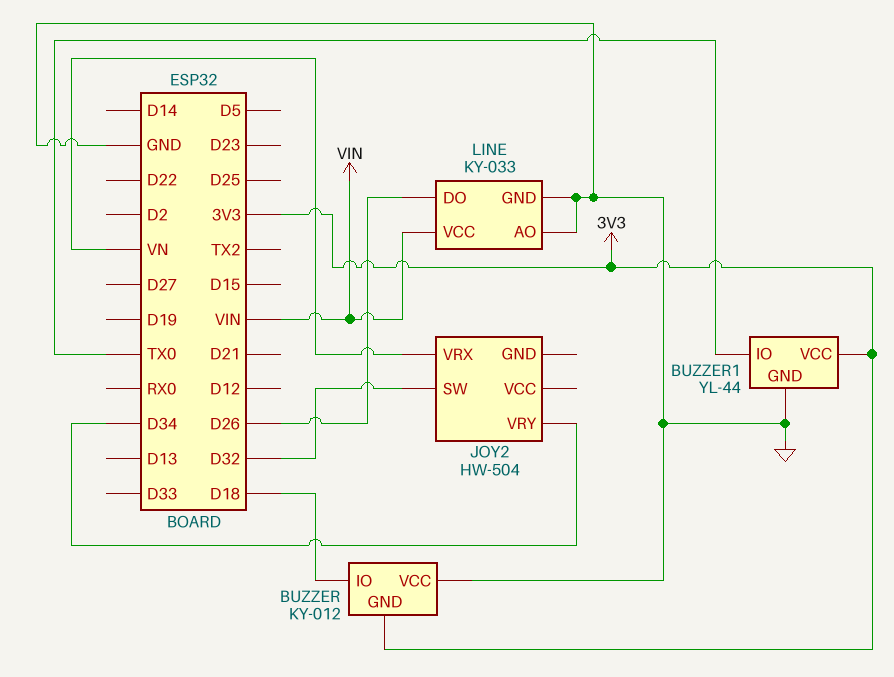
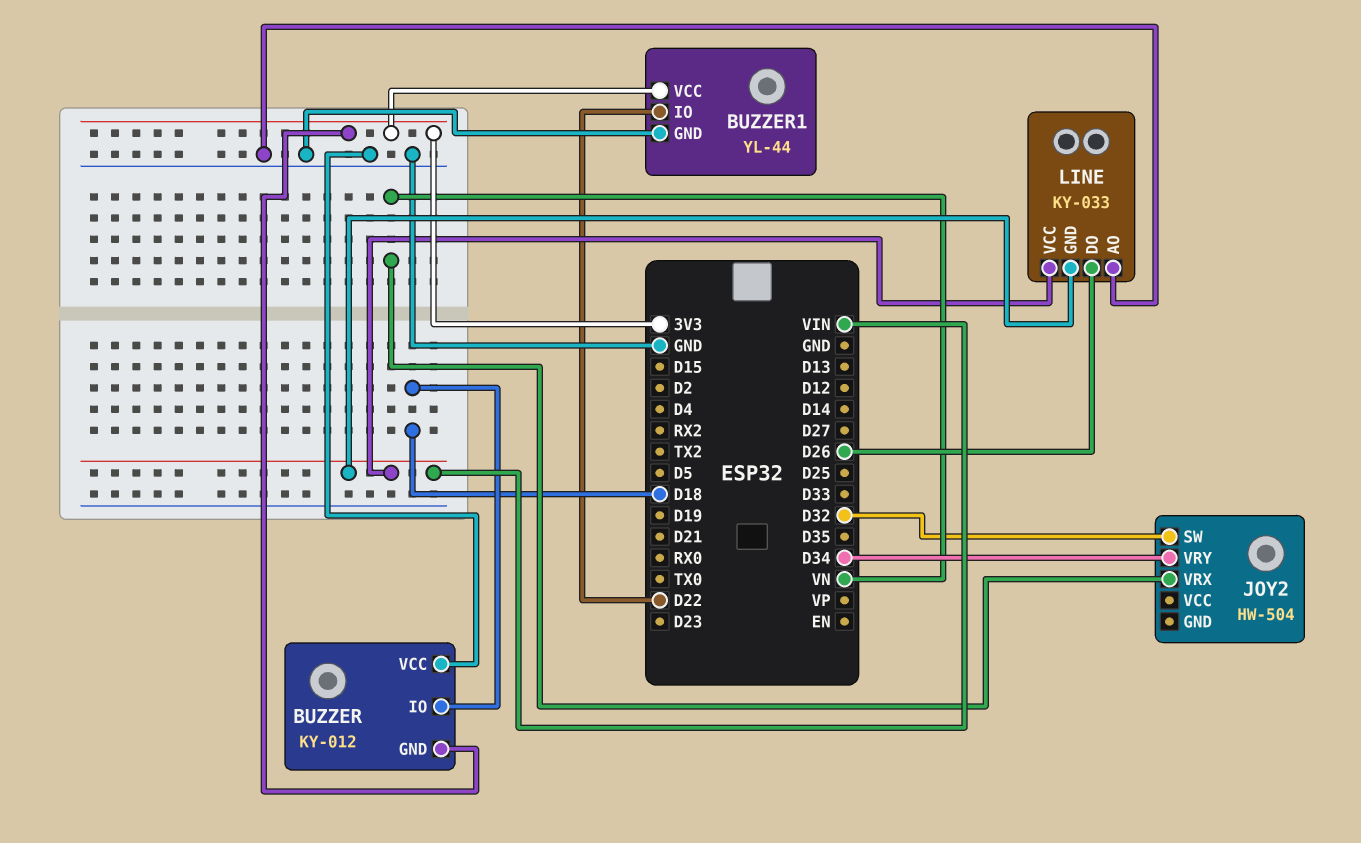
BUZZER1 pin IO: TX0 -> D22
LINE pin GND: GND -> VIN

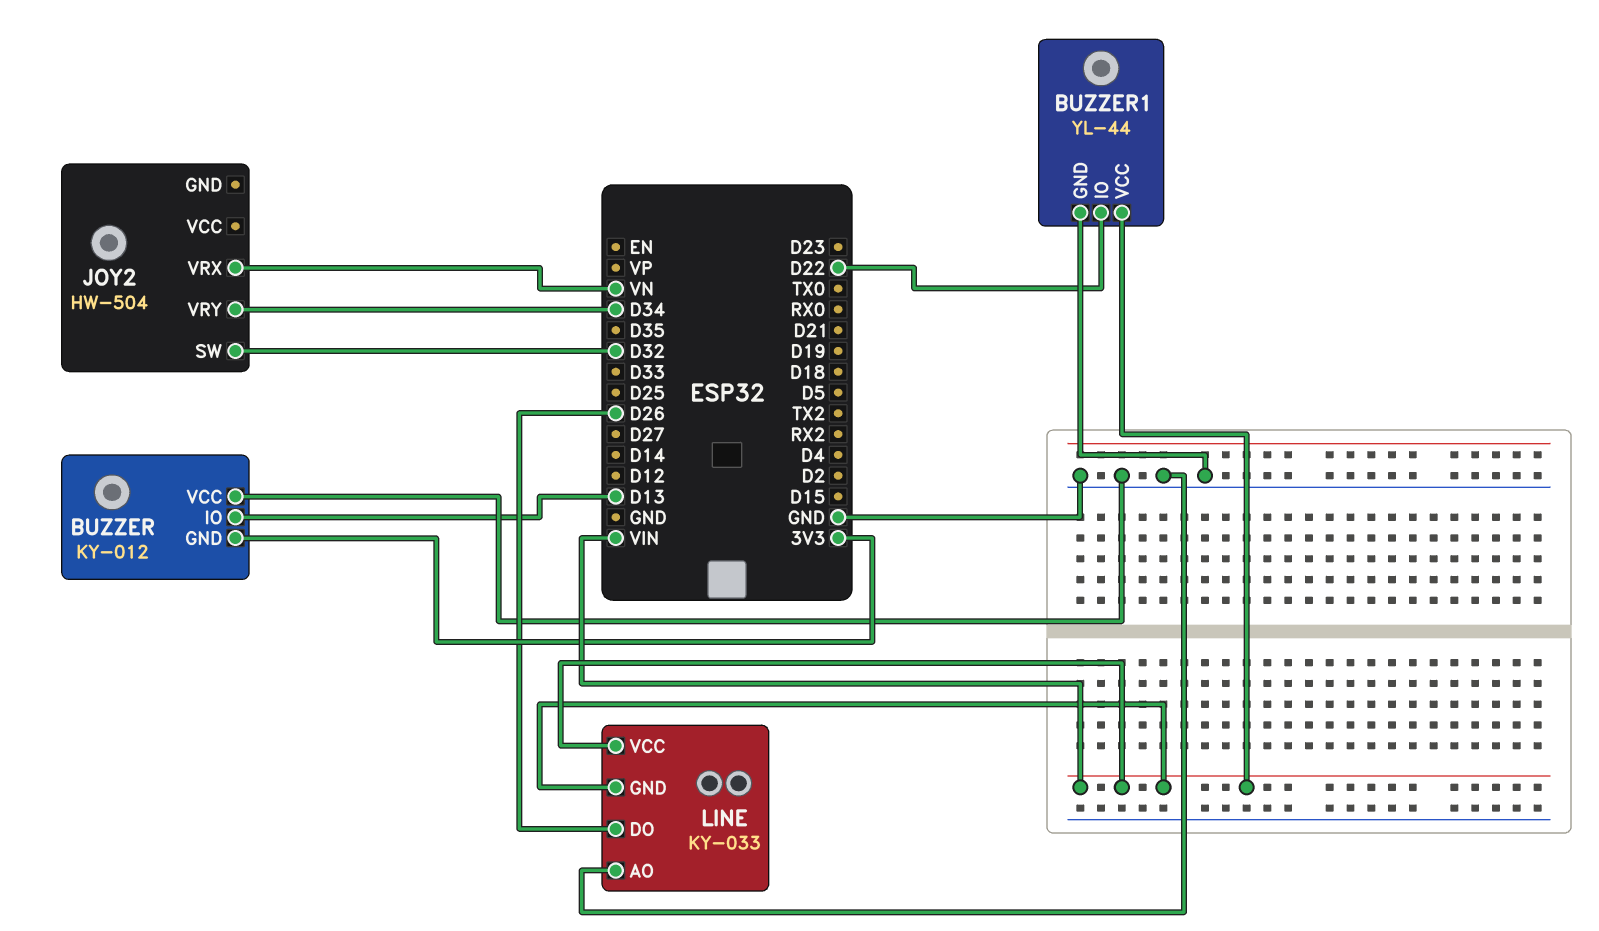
BUZZER pin IO: D18 -> D13
BUZZER1 pin VCC: 3V3 -> VIN

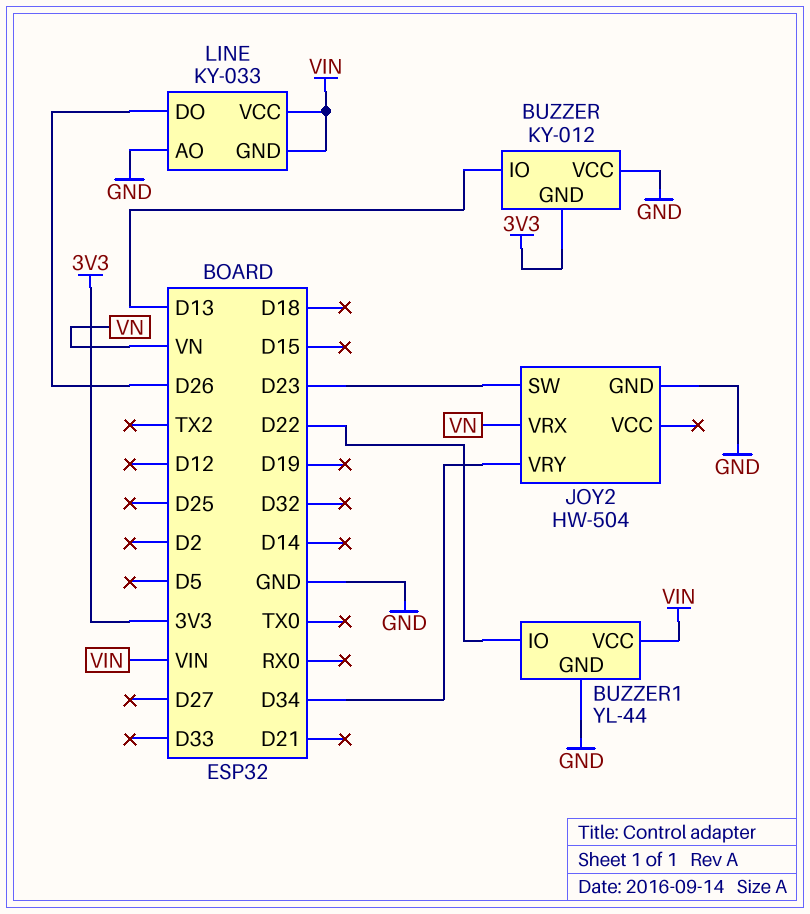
JOY2 pin GND: none -> GND
JOY2 pin SW: D32 -> D23

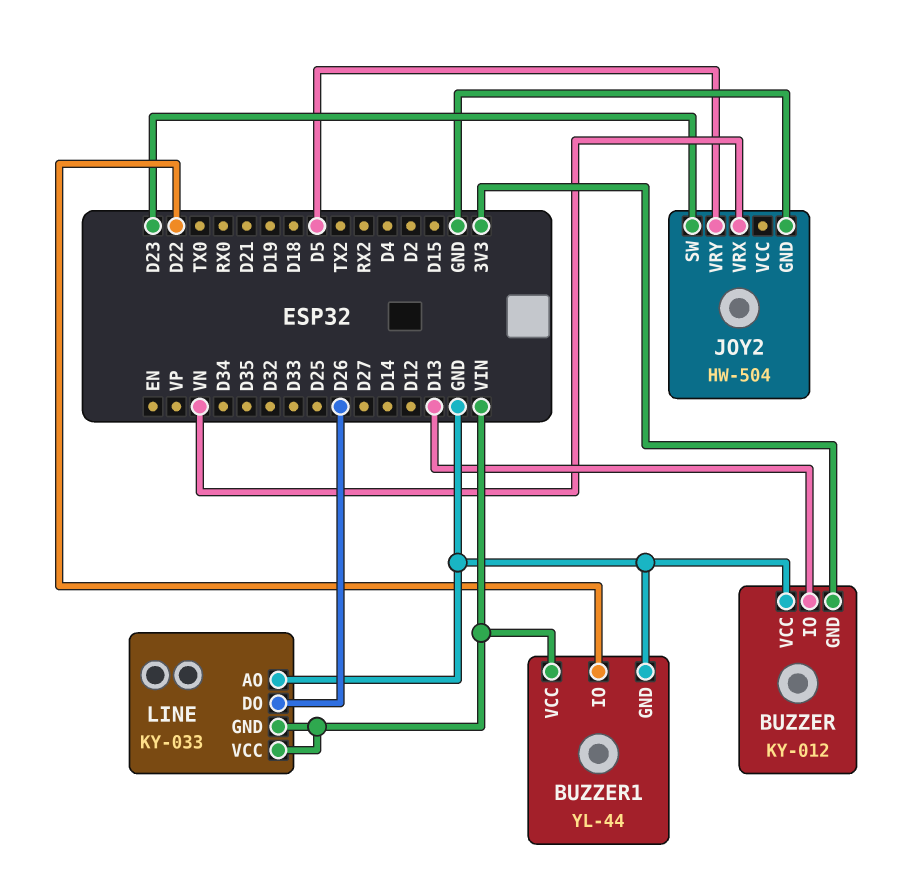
JOY2 pin VRY: D34 -> D5

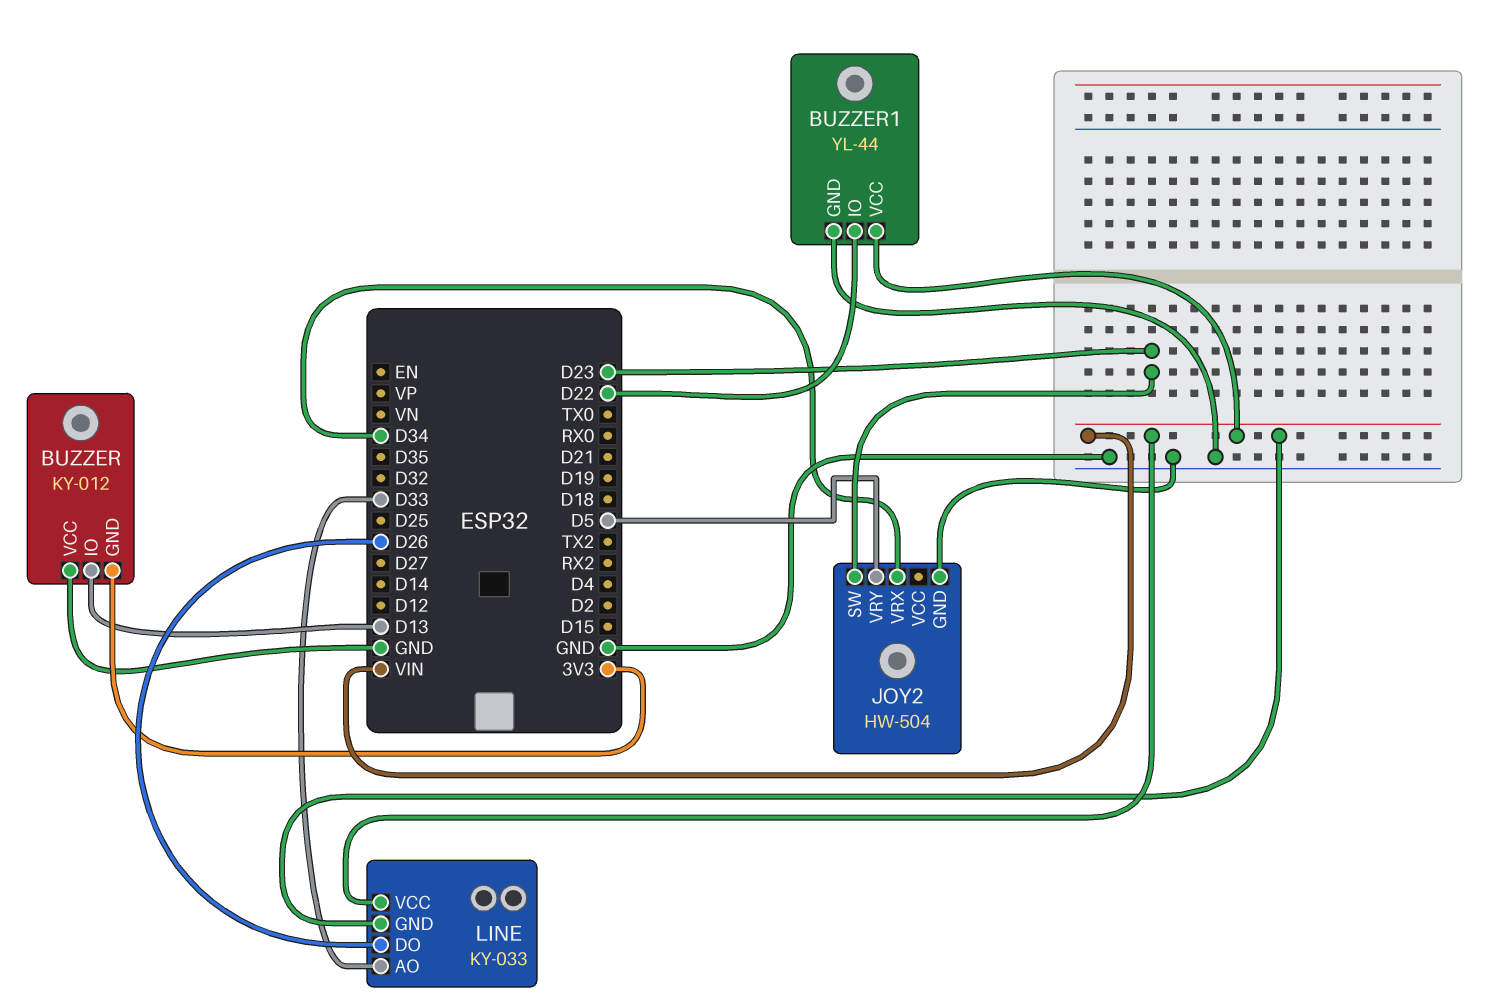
JOY2 pin VRX: VN -> D34
LINE pin AO: GND -> D33

